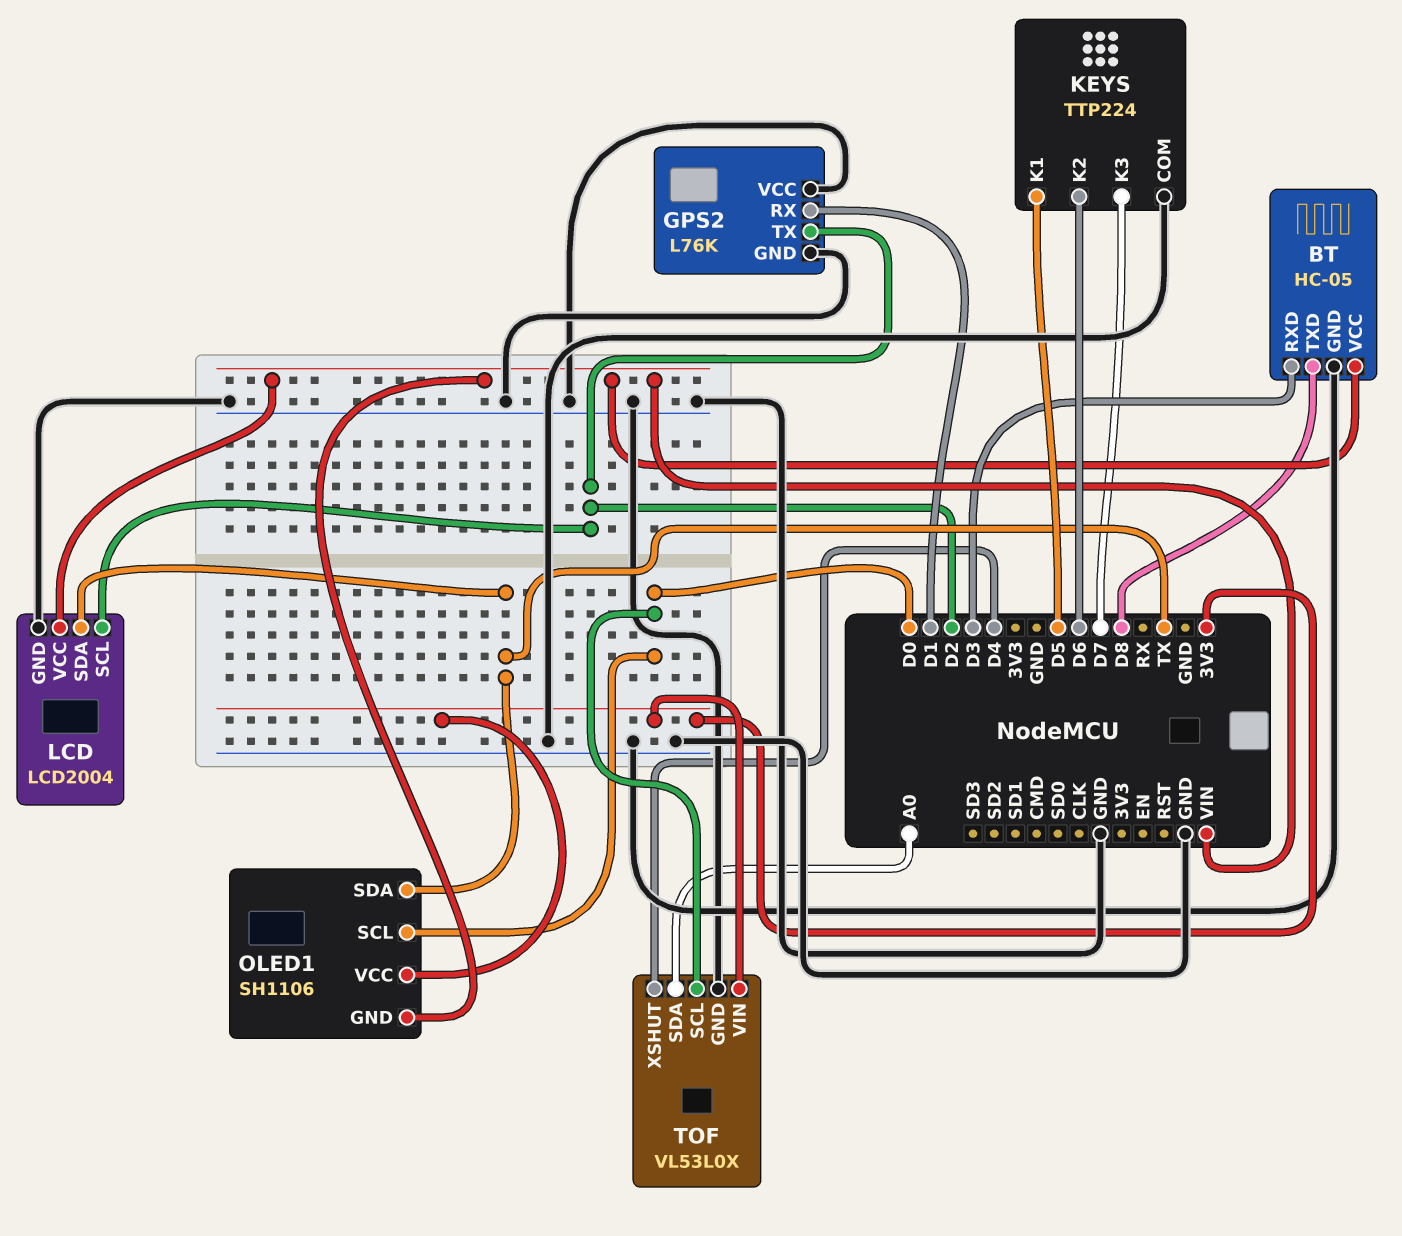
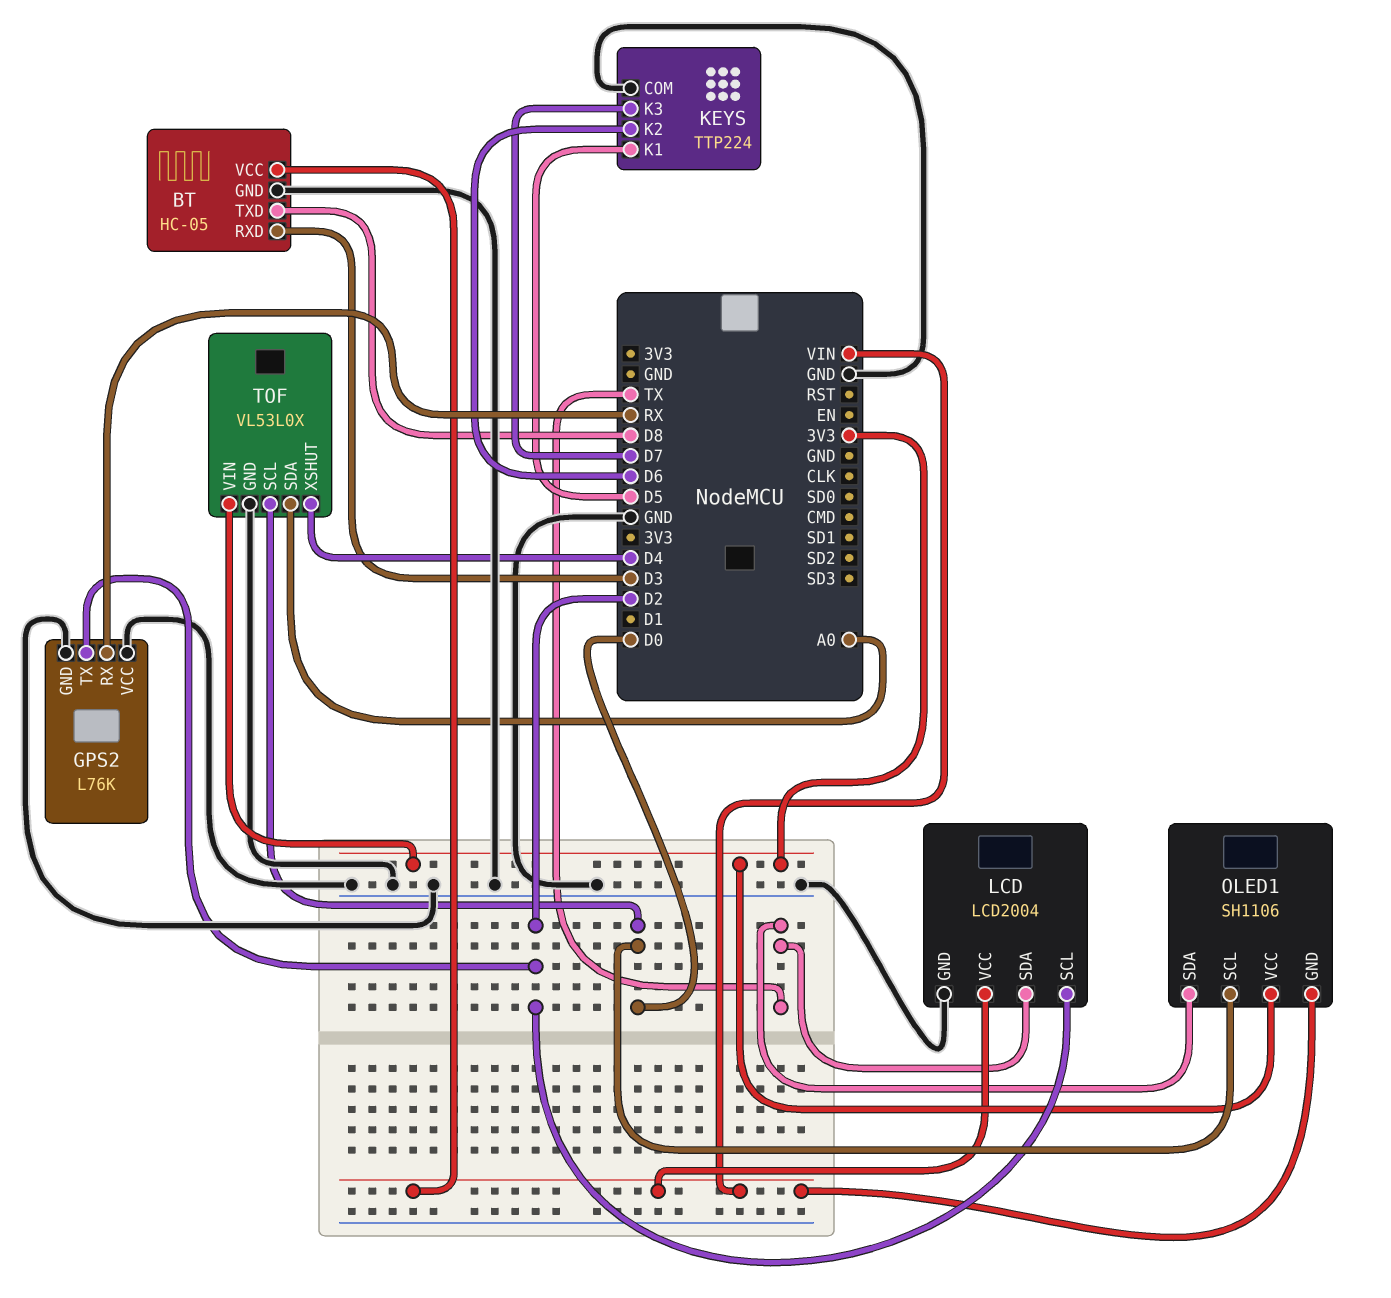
GPS2 pin RX: D1 -> RX

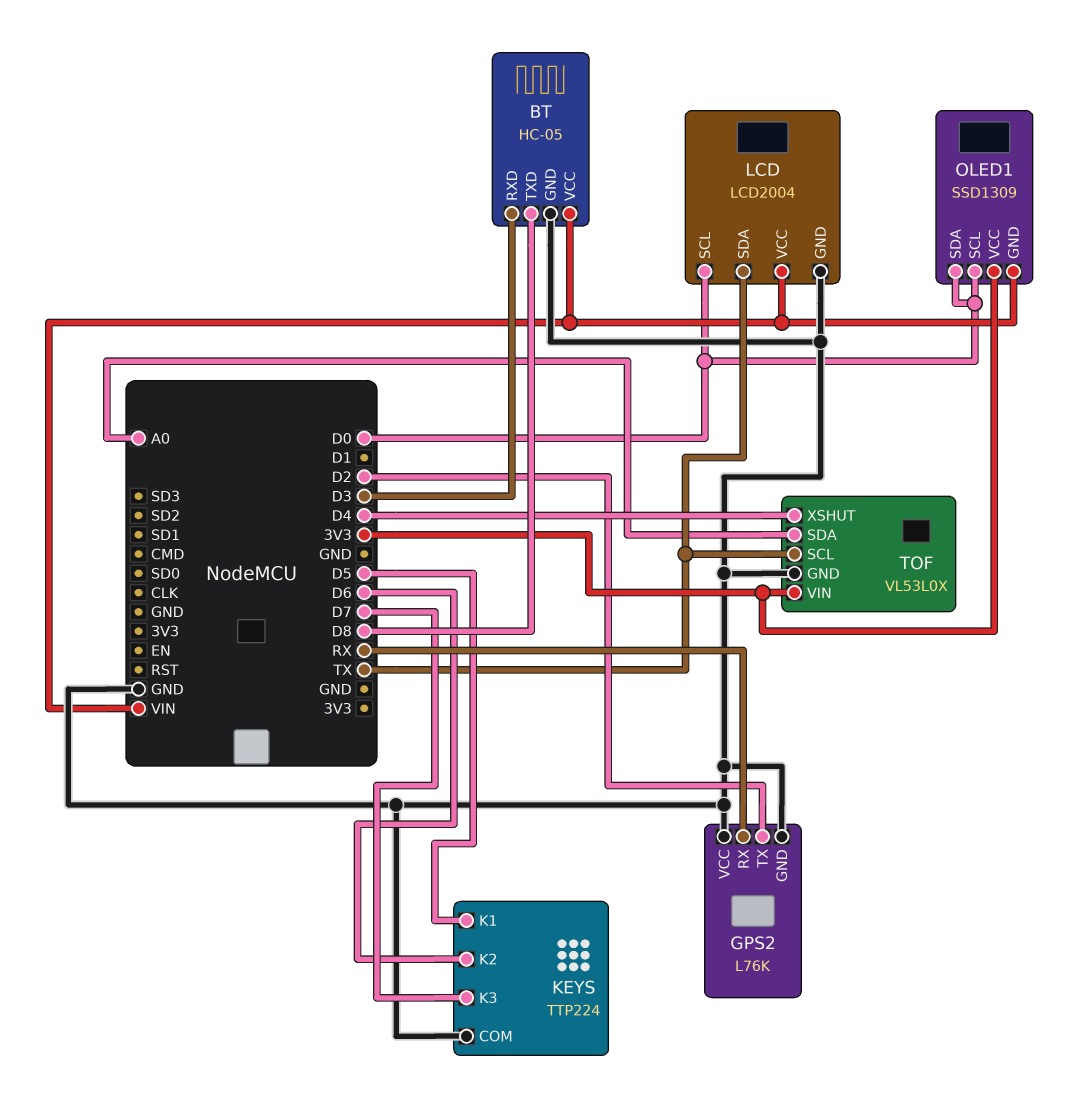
LCD pin SCL: D2 -> D0
OLED1: SH1106 -> SSD1309
OLED1 pin SDA: TX -> D0
TOF pin SCL: D0 -> TX

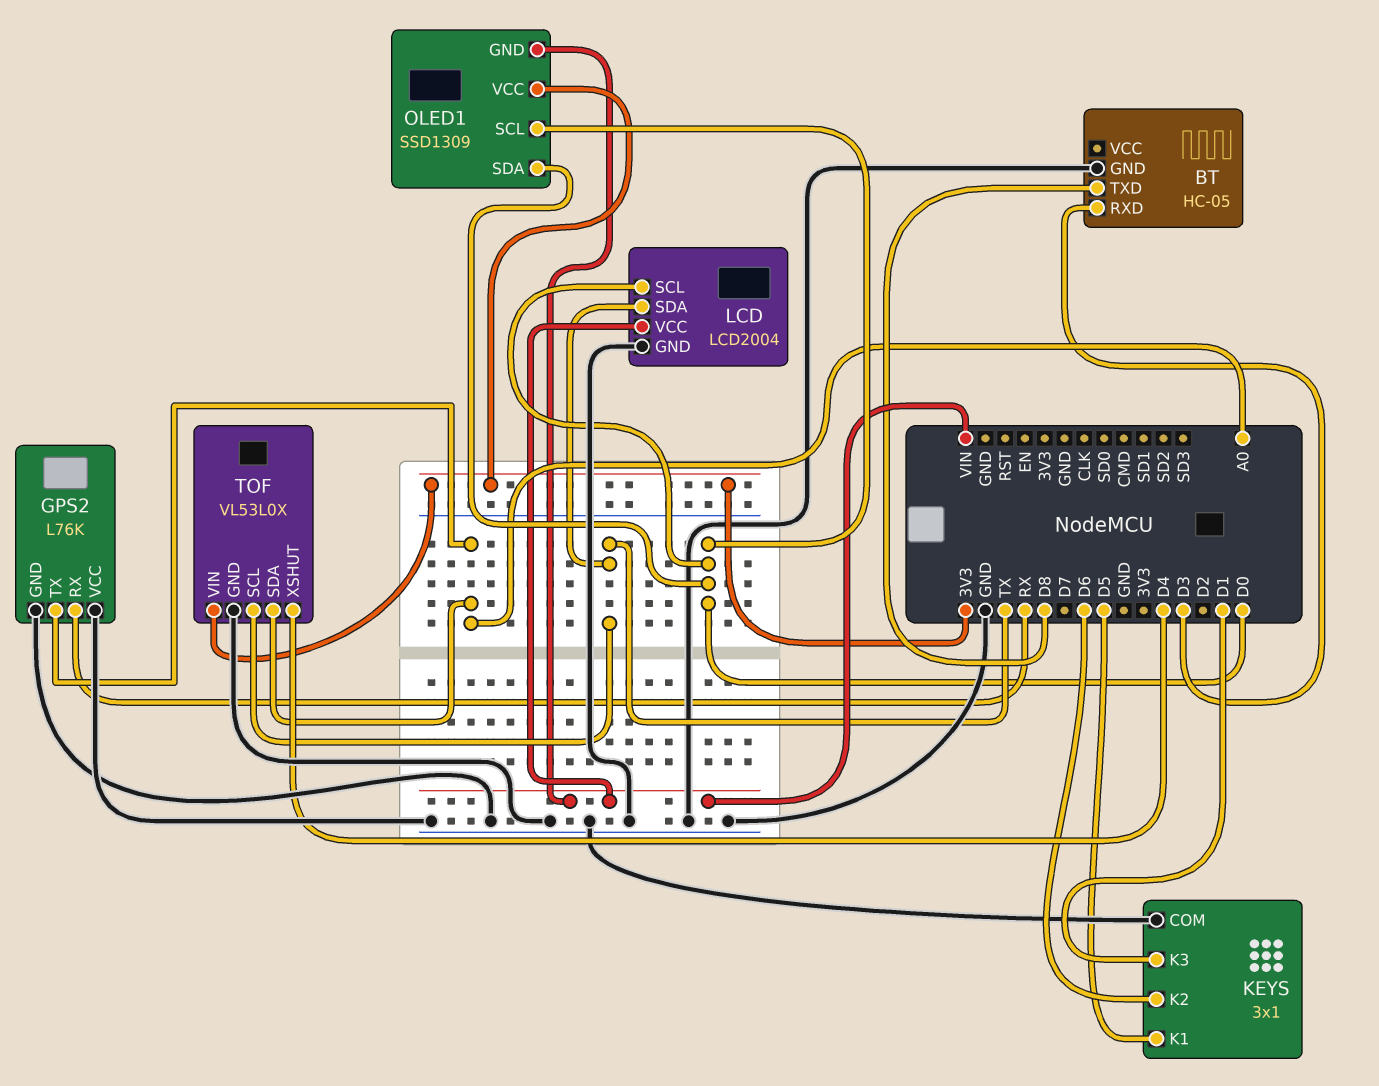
BT pin VCC: VIN -> none
GPS2 pin TX: D2 -> A0
KEYS: TTP224 -> 3x1
KEYS pin K3: D7 -> D1

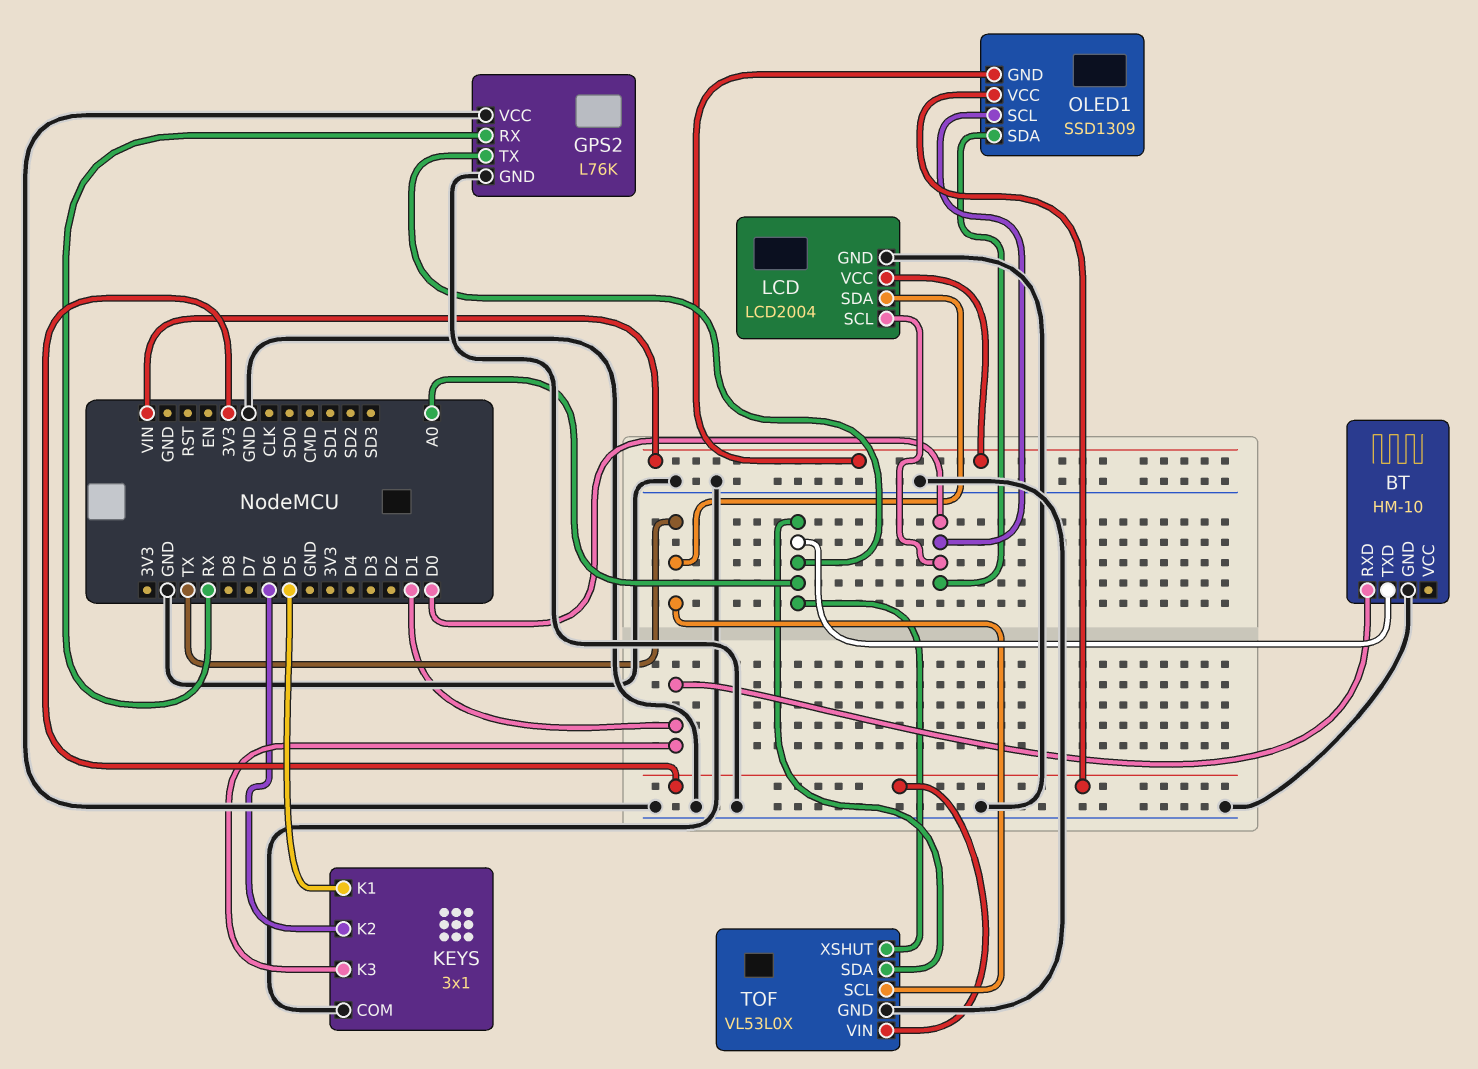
BT: HC-05 -> HM-10
BT pin RXD: D3 -> D1
BT pin TXD: D8 -> A0
TOF pin XSHUT: D4 -> A0

